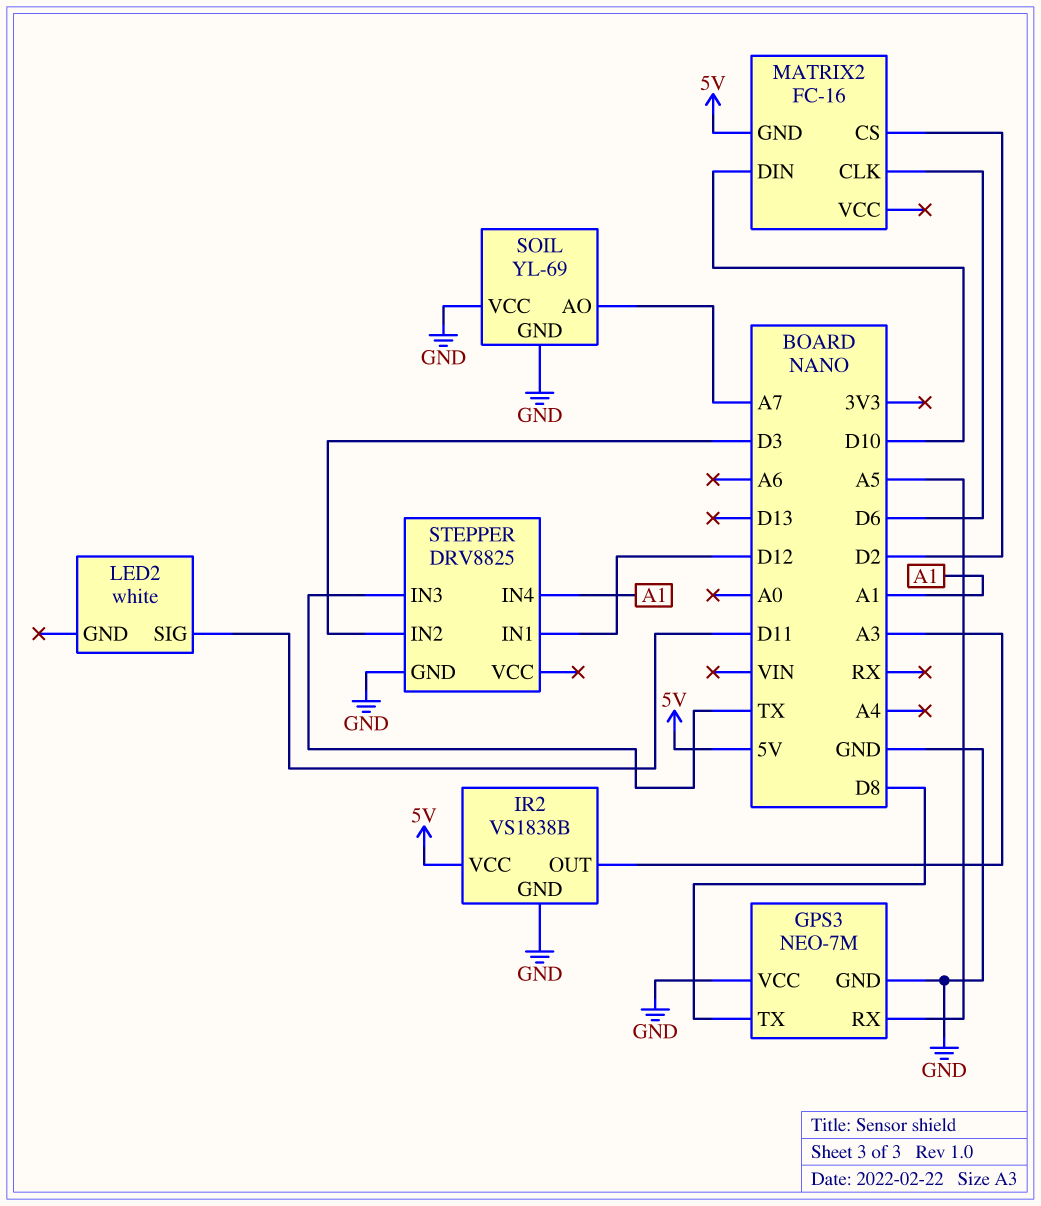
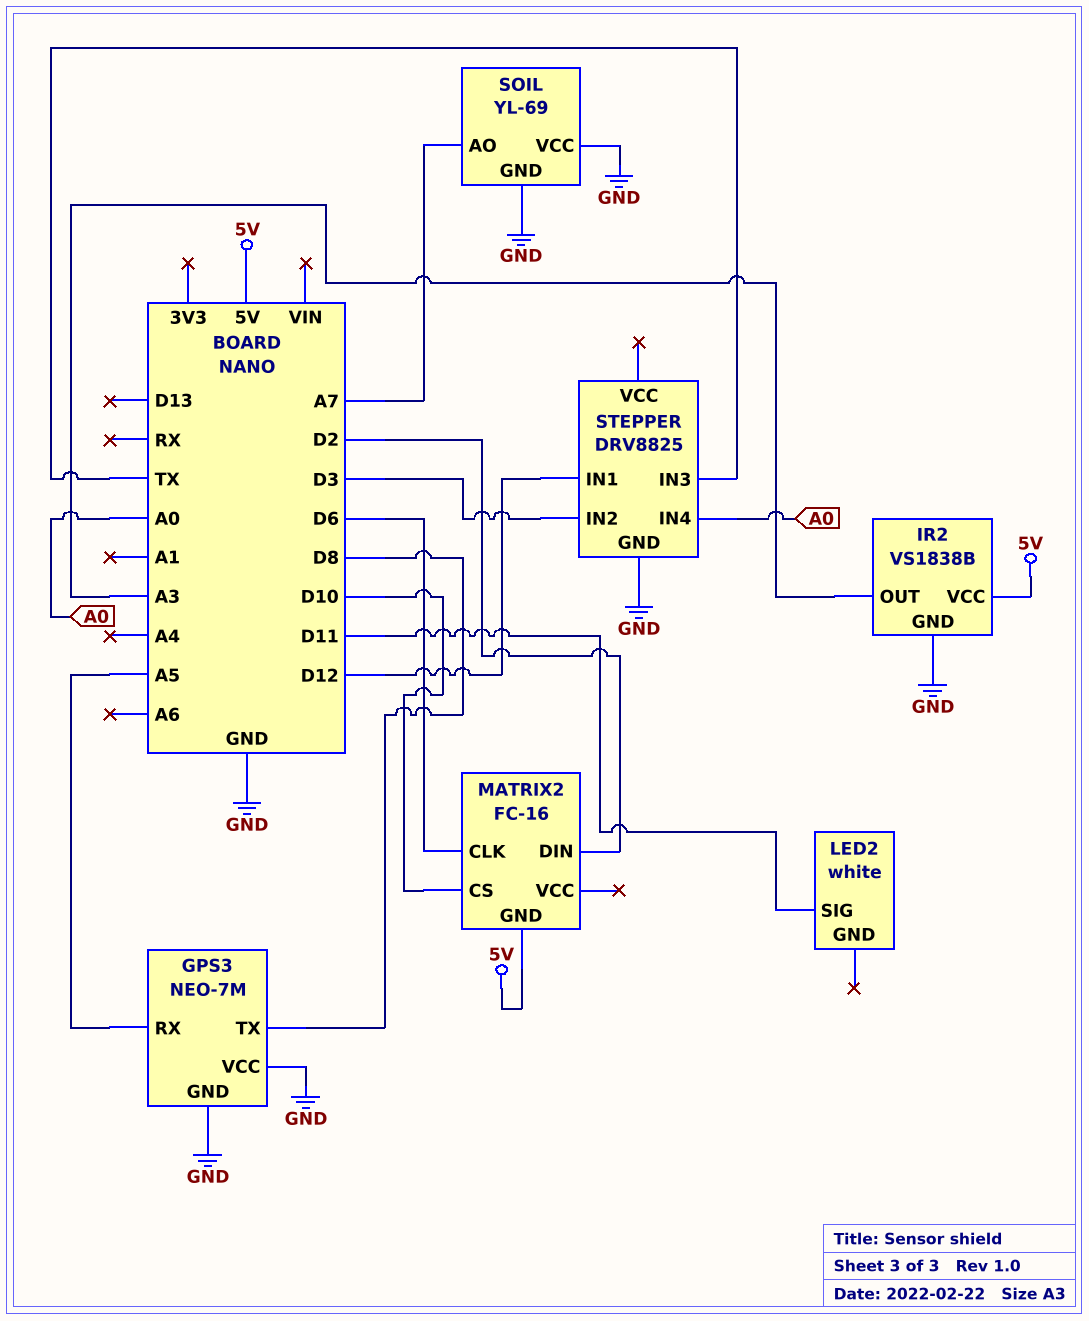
MATRIX2 pin CS: D2 -> D10
MATRIX2 pin DIN: D10 -> D2
STEPPER pin IN4: A1 -> A0

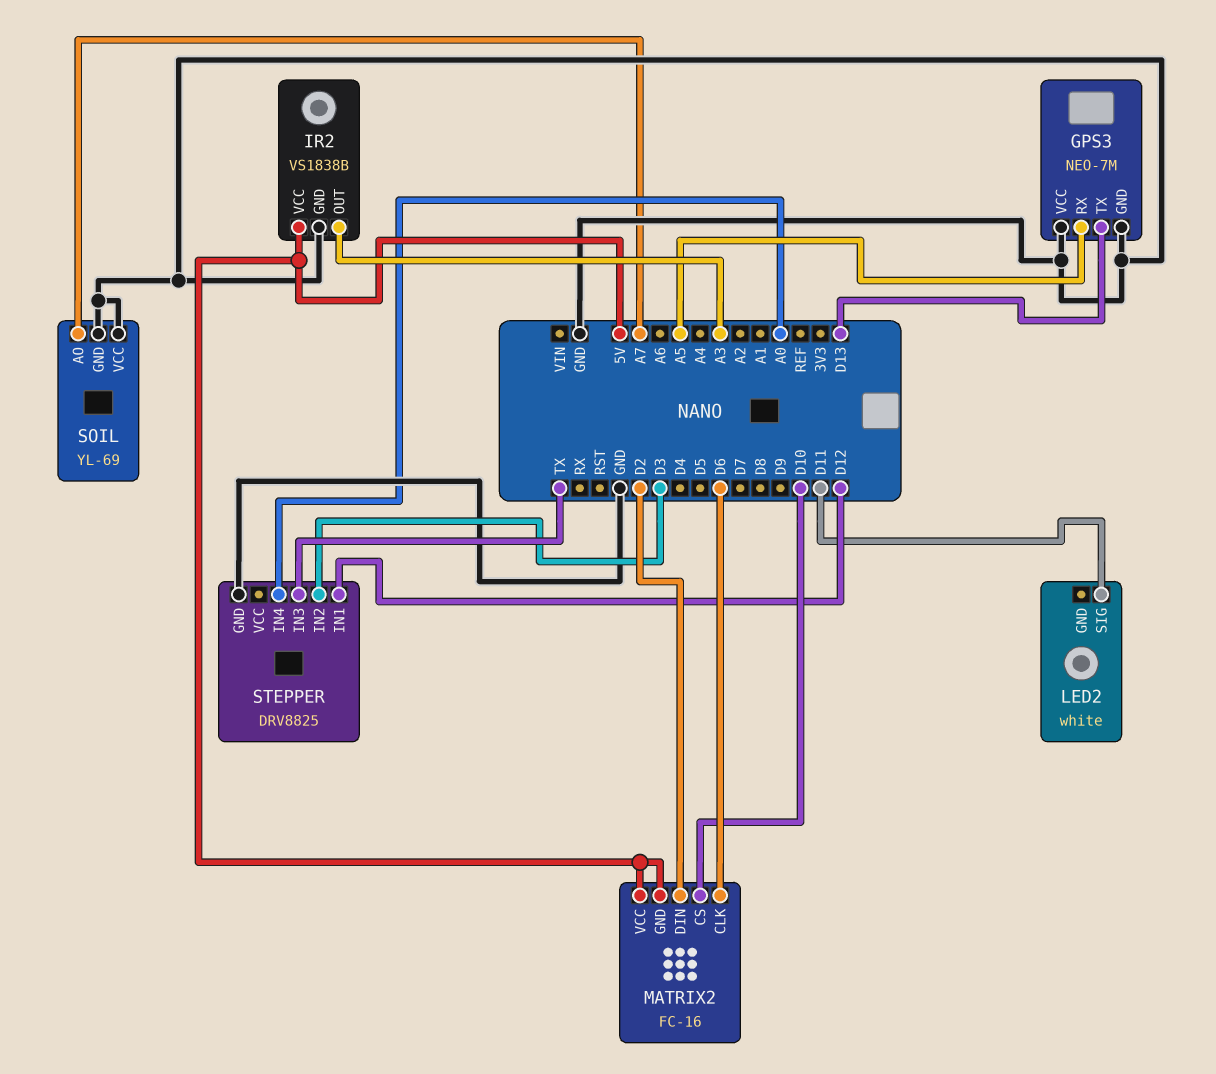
GPS3 pin TX: D8 -> D13
MATRIX2 pin VCC: none -> 5V

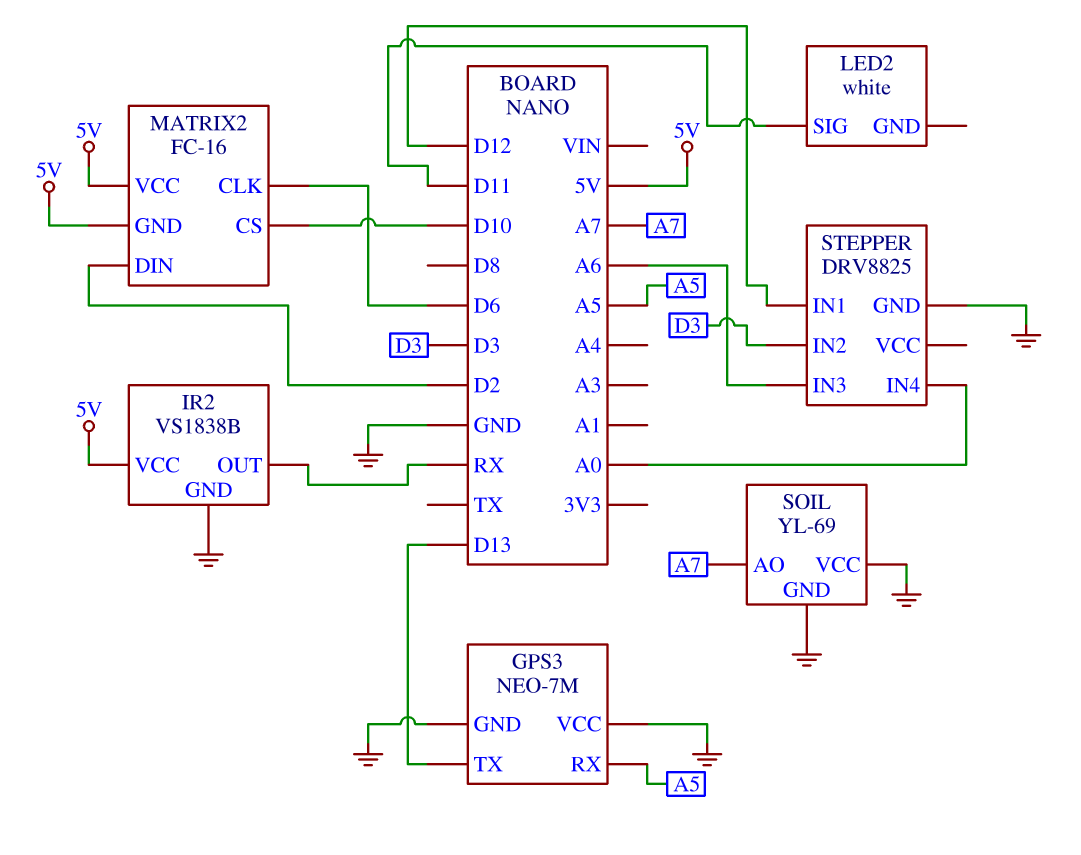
IR2 pin OUT: A3 -> RX
STEPPER pin IN3: TX -> A6

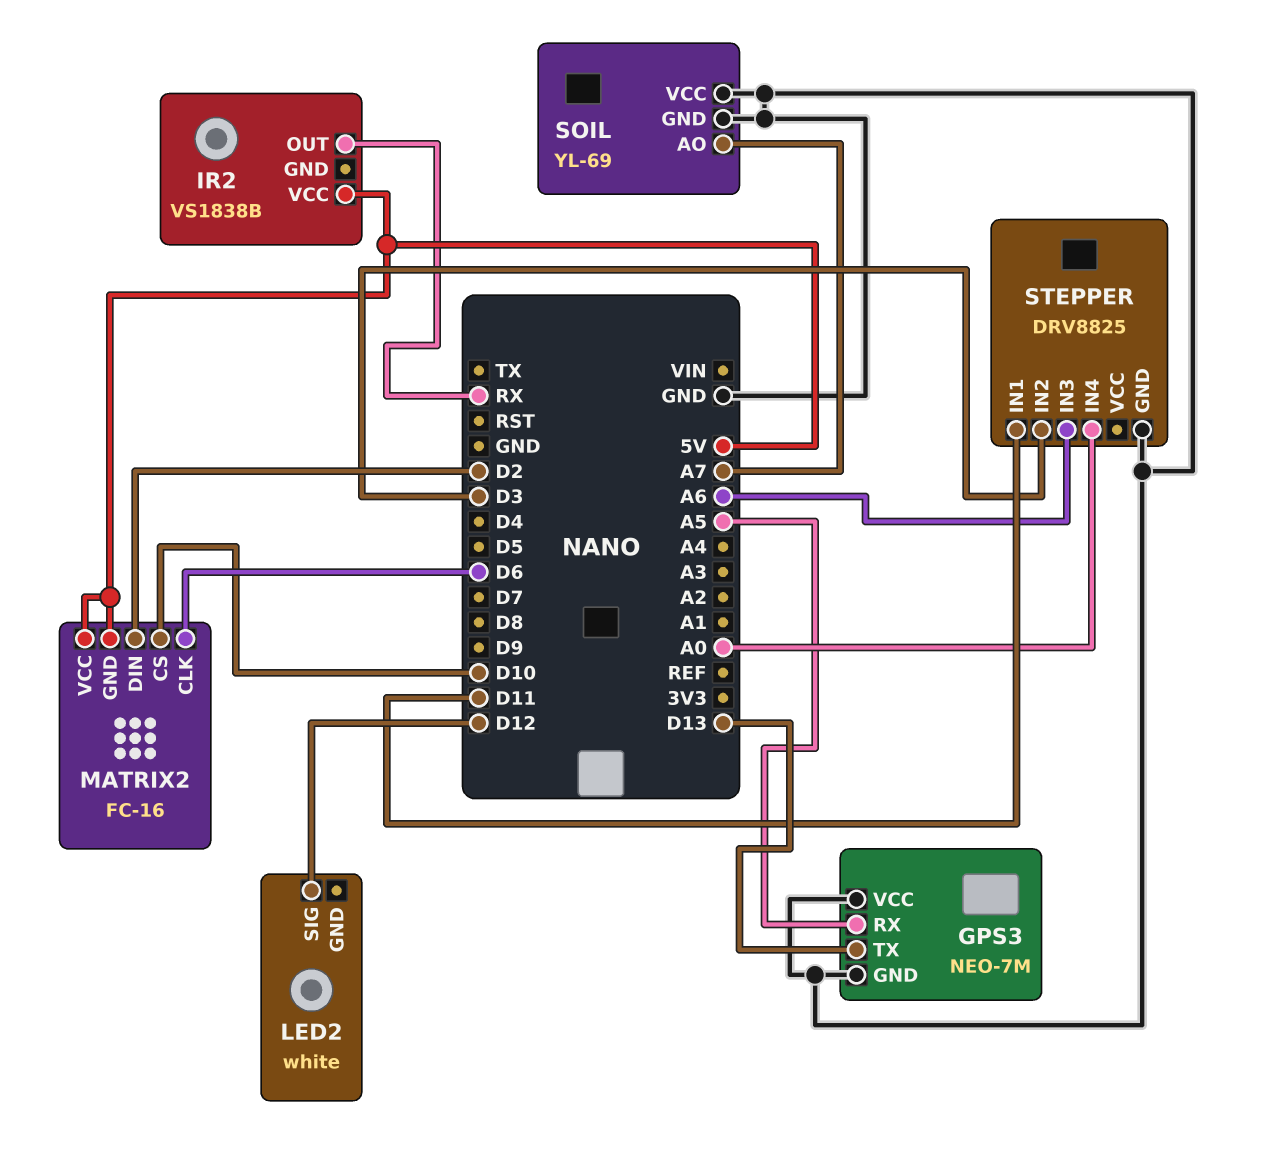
IR2 pin GND: GND -> none
LED2 pin SIG: D11 -> D12
STEPPER pin IN1: D12 -> D11

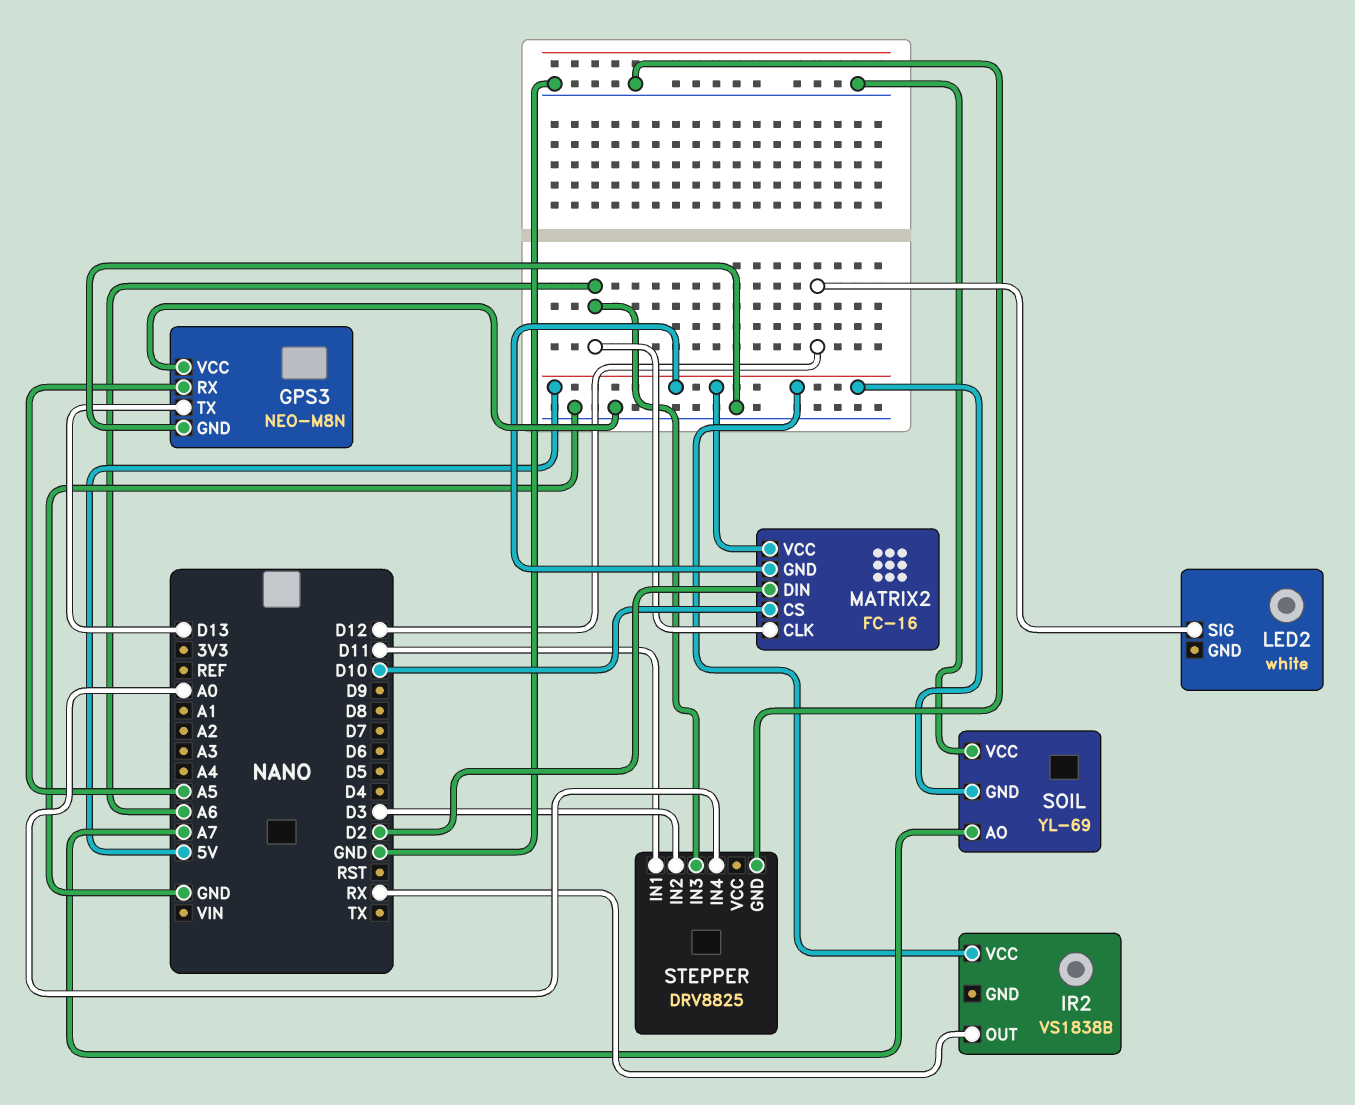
GPS3: NEO-7M -> NEO-M8N
MATRIX2 pin CLK: D6 -> A6
SOIL pin GND: GND -> 5V

